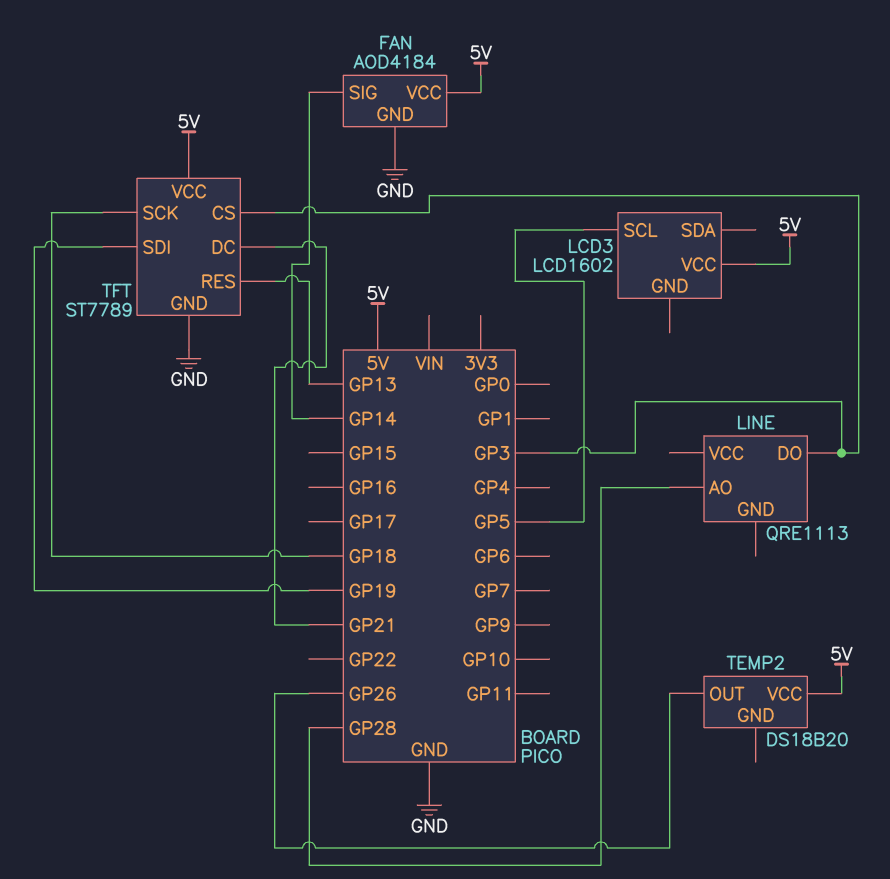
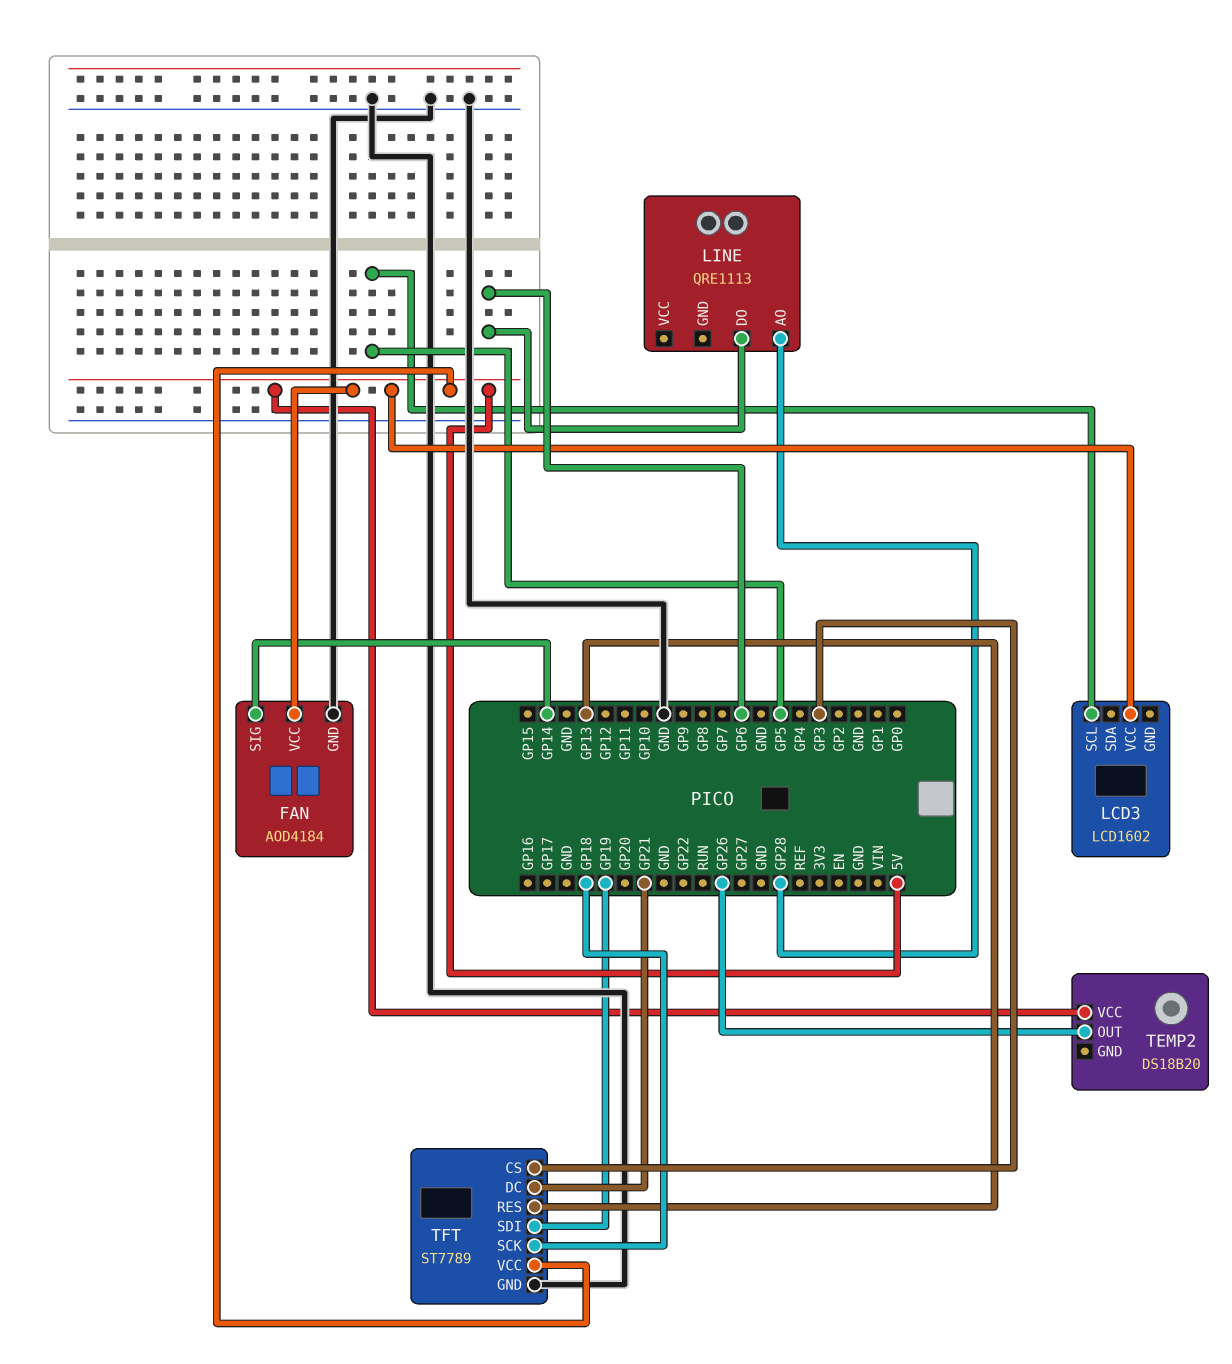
LINE pin DO: GP3 -> GP6

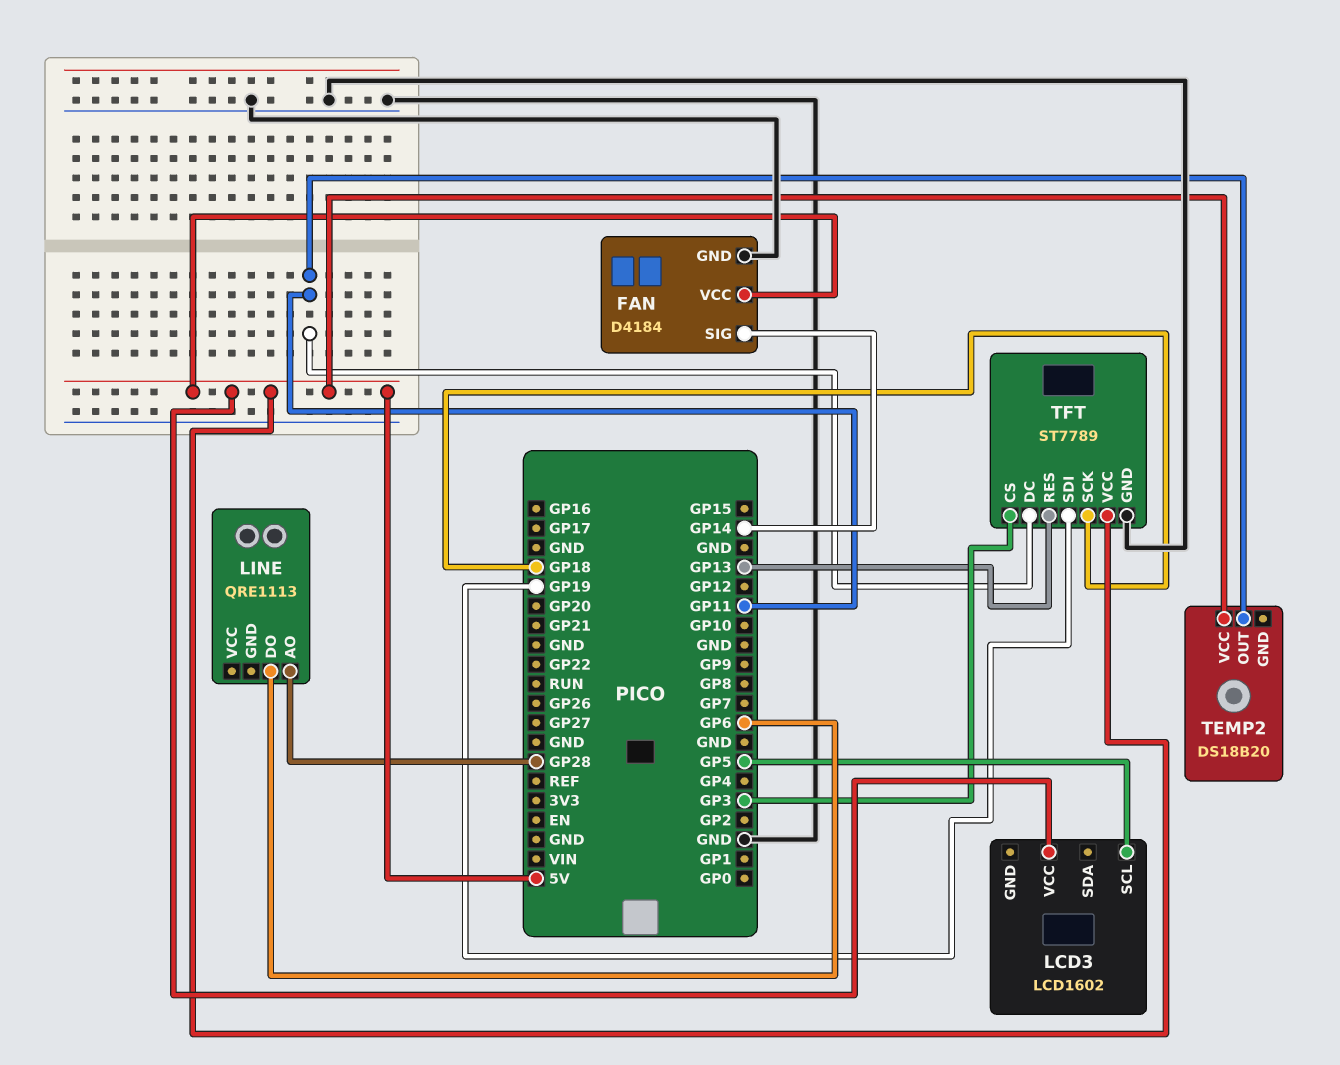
FAN: AOD4184 -> D4184
TEMP2 pin OUT: GP26 -> GP11
TFT pin DC: GP21 -> GP11

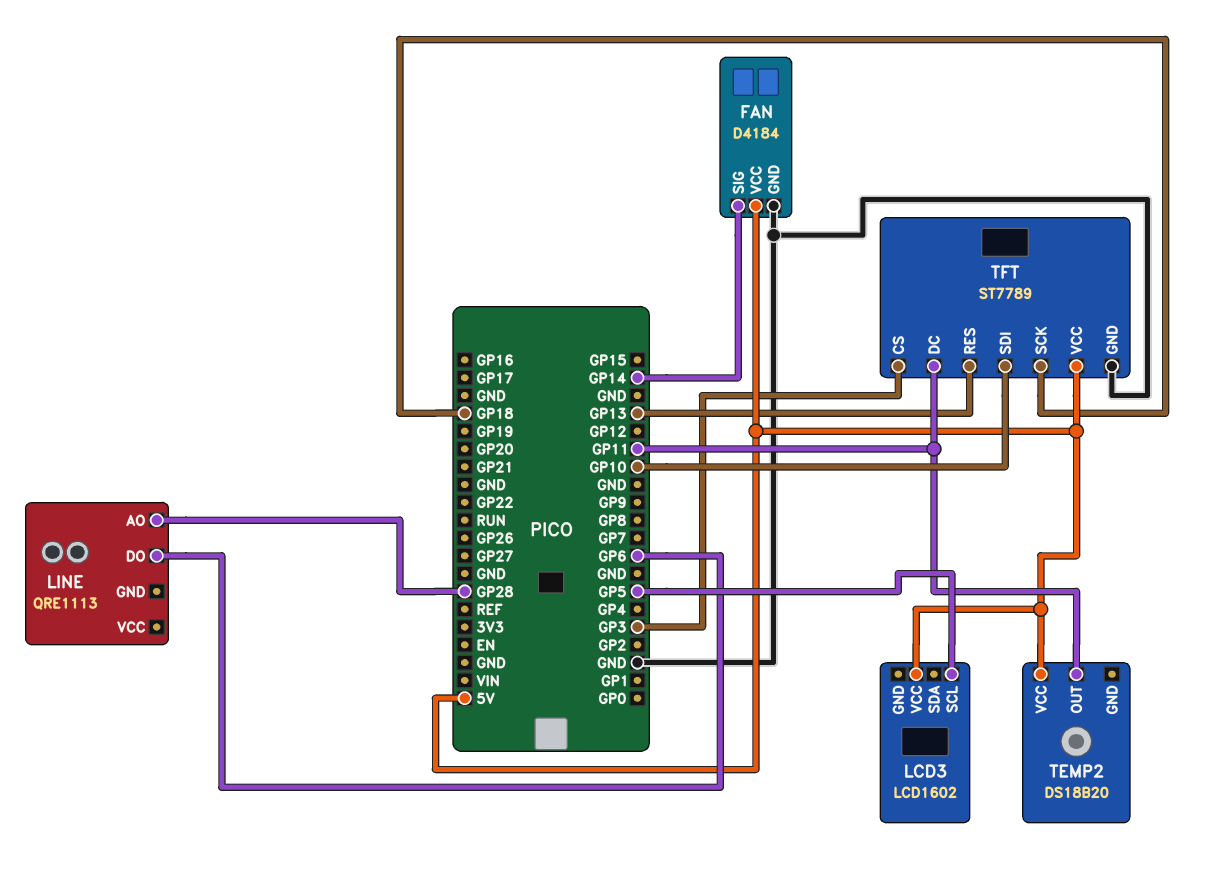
TFT pin SDI: GP19 -> GP10

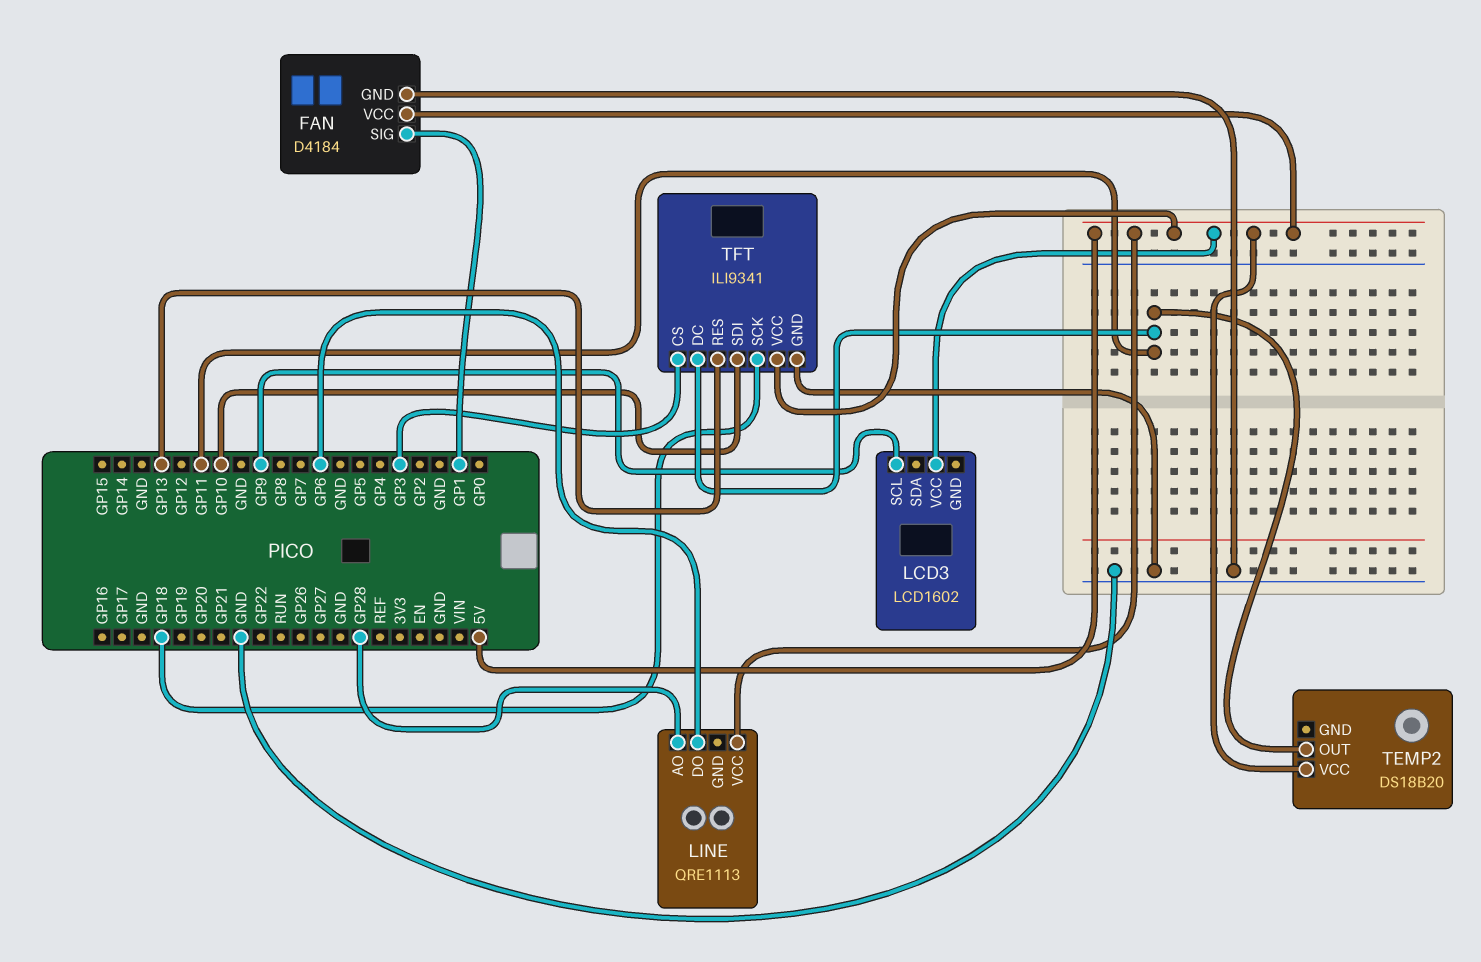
FAN pin SIG: GP14 -> GP1
LCD3 pin SCL: GP5 -> GP9
LINE pin VCC: none -> 5V
TFT: ST7789 -> ILI9341

